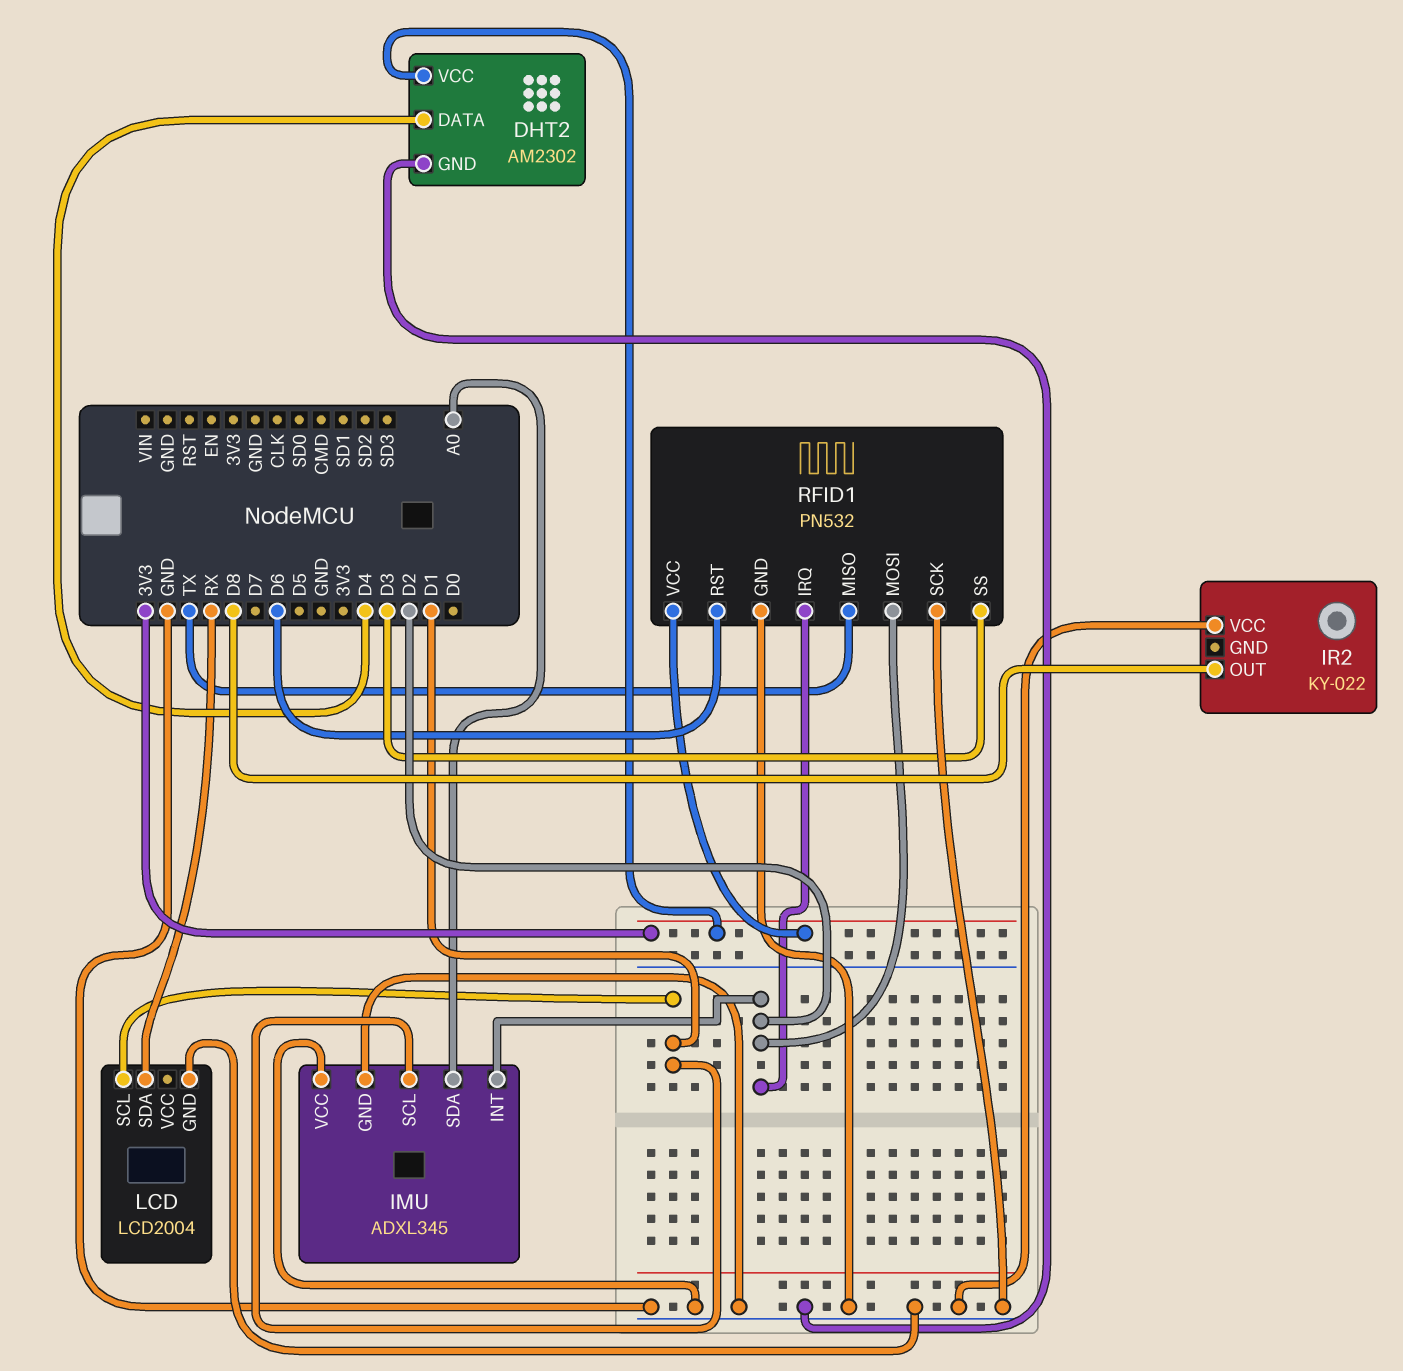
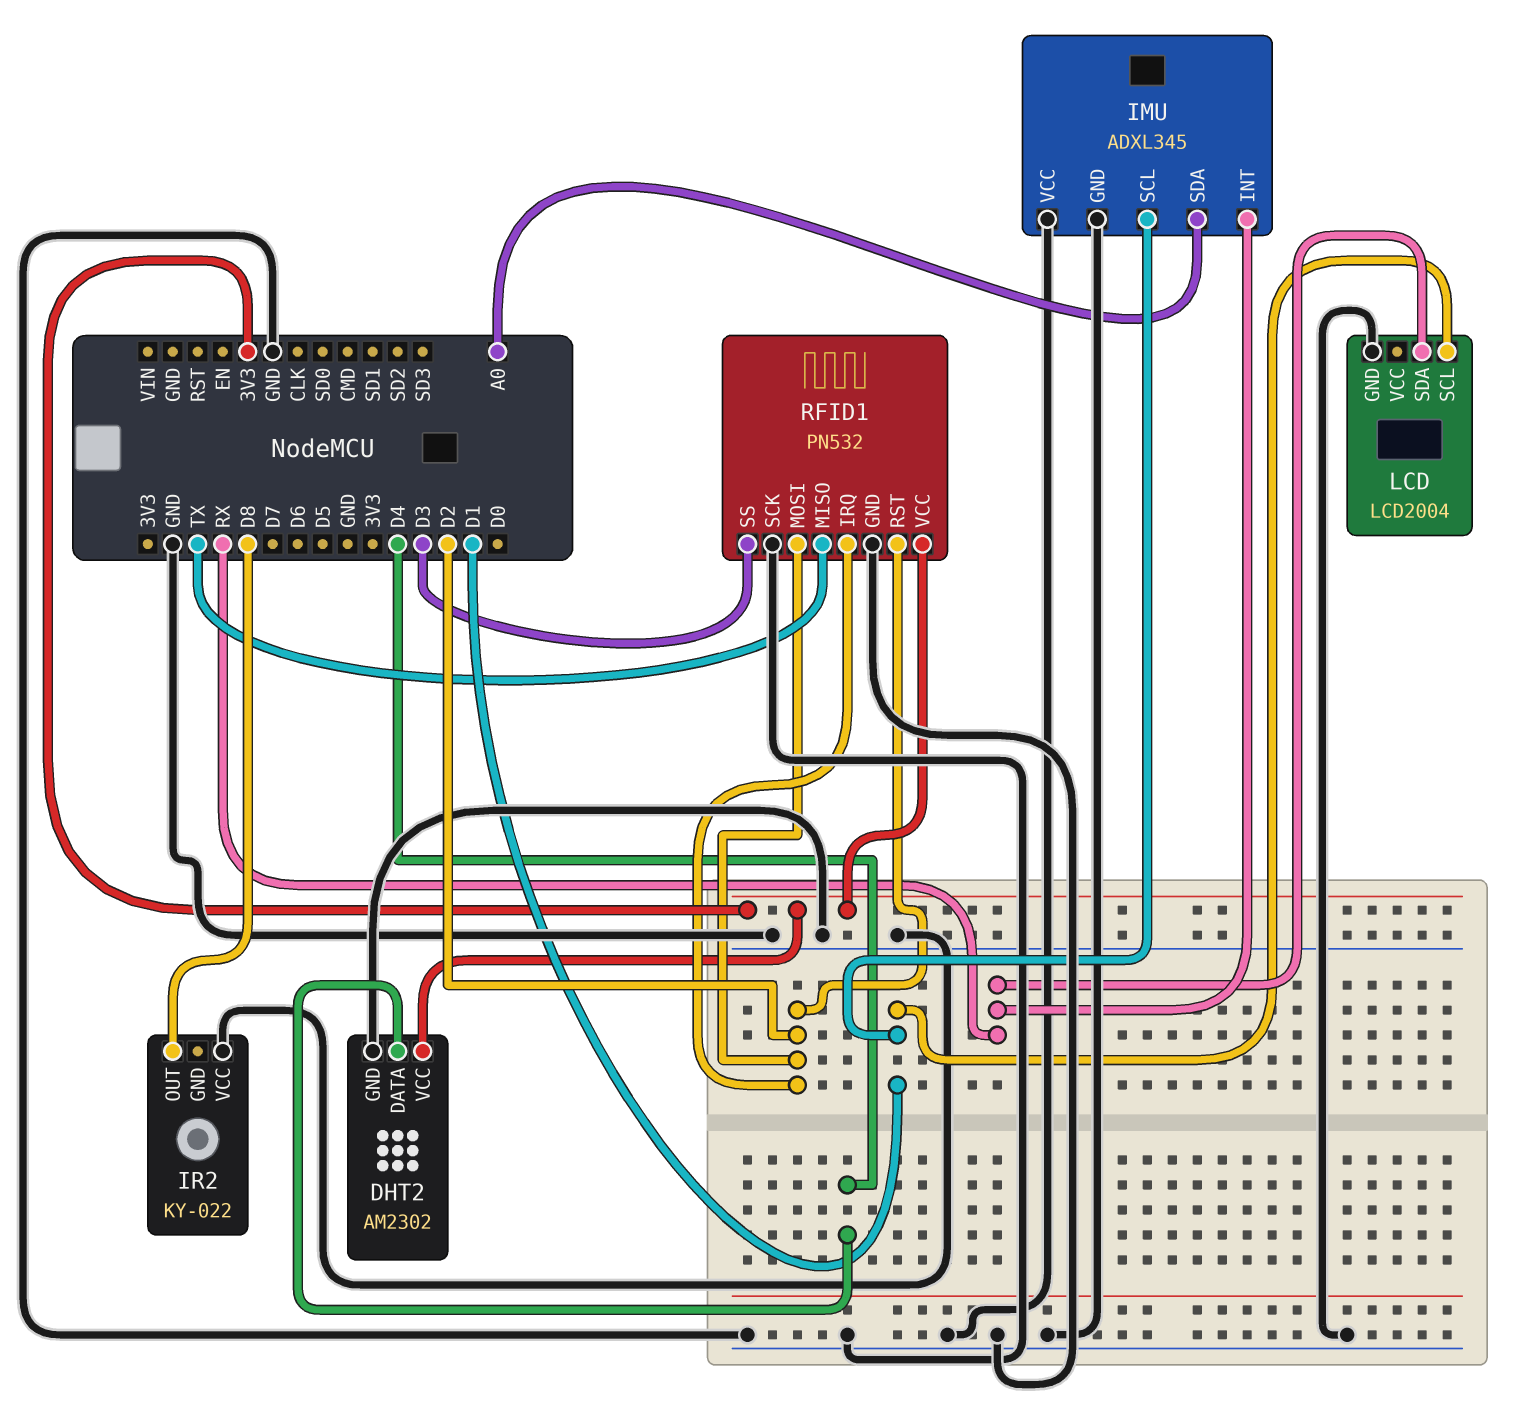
IMU pin INT: D2 -> RX
RFID1 pin RST: D6 -> D2

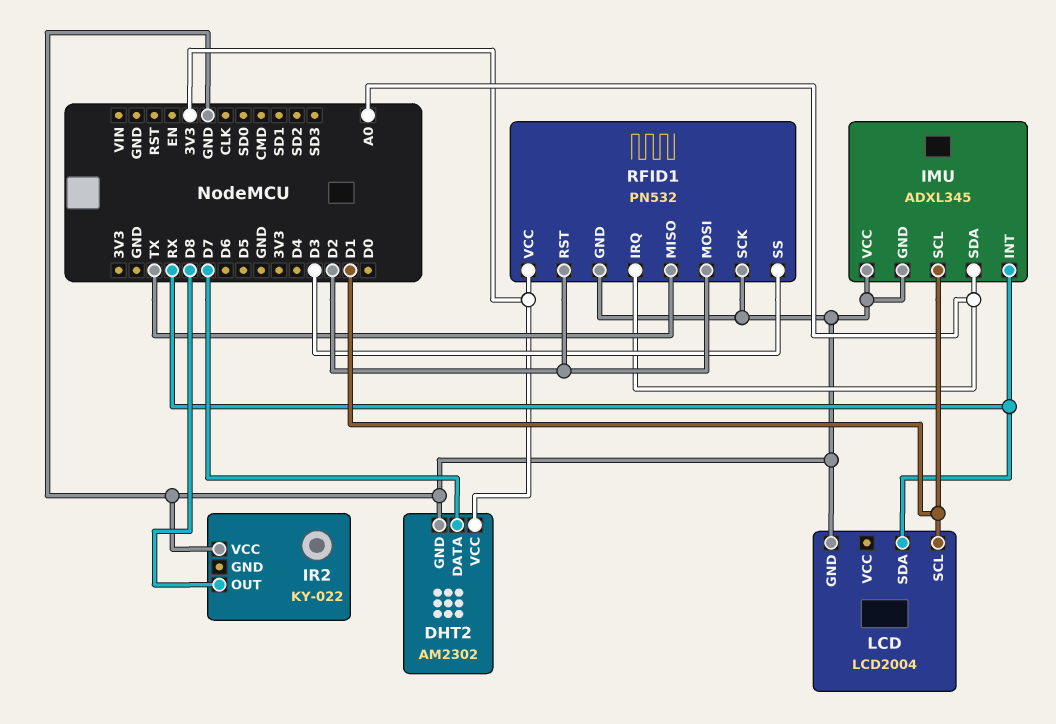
DHT2 pin DATA: D4 -> D7
RFID1 pin IRQ: D2 -> A0

